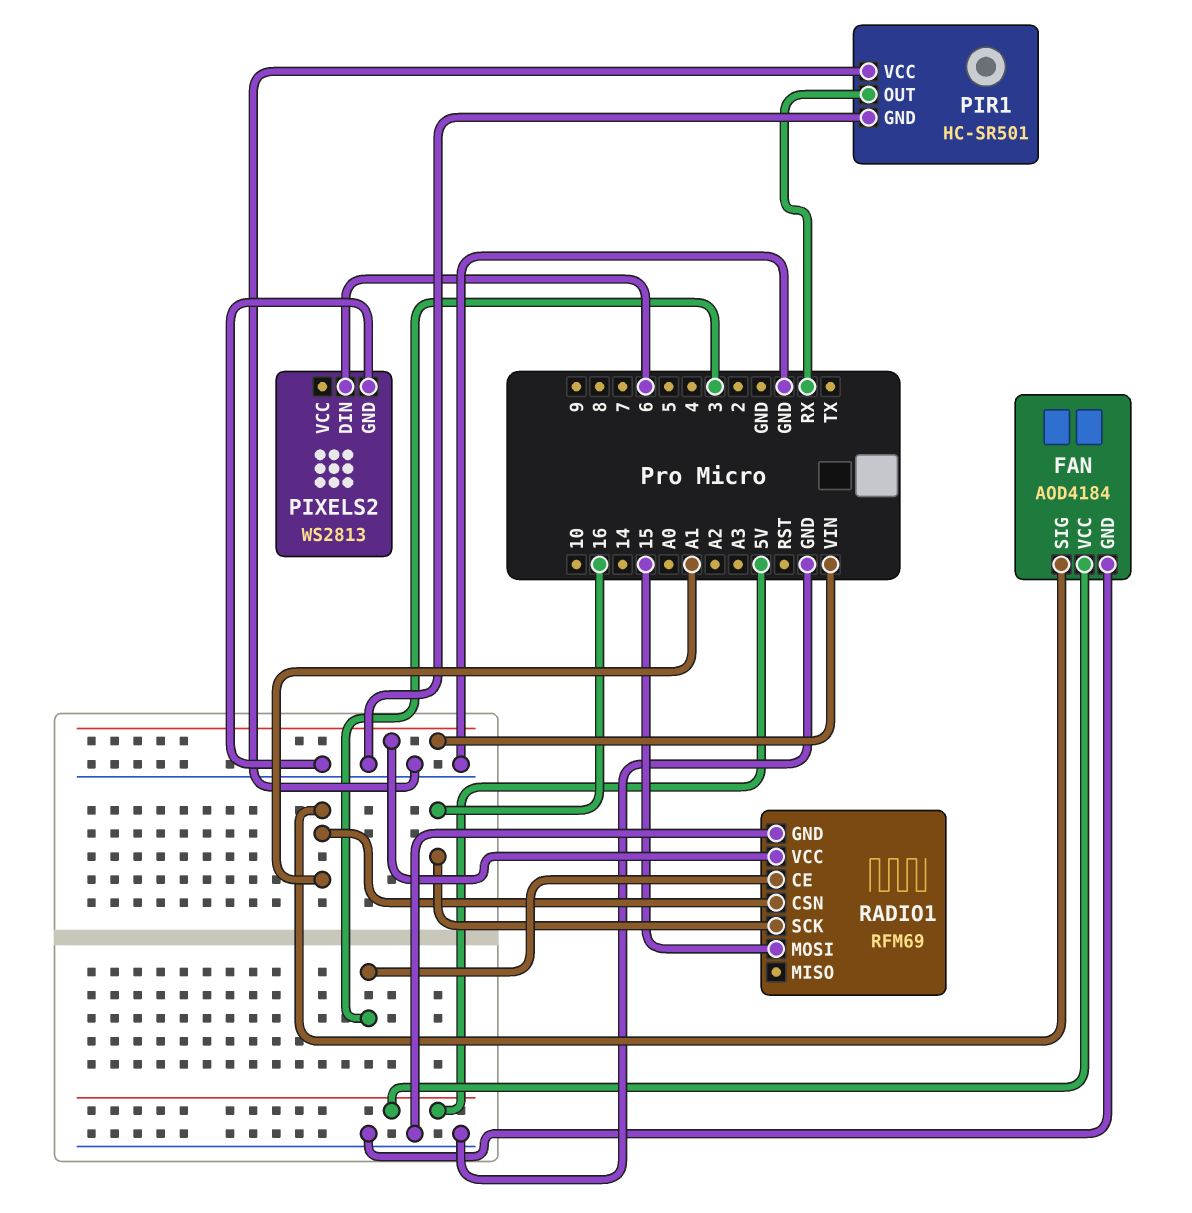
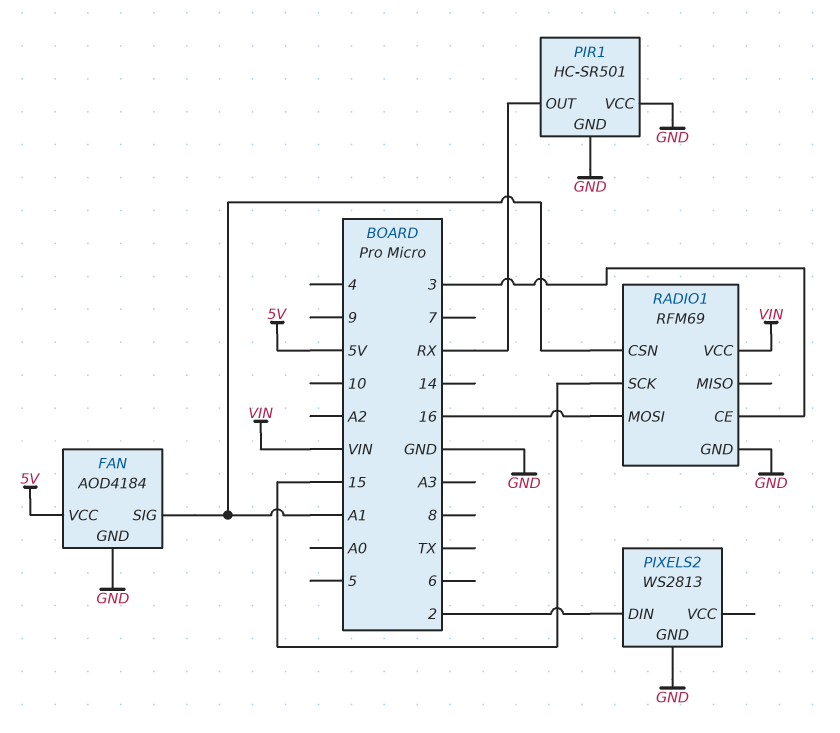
PIXELS2 pin DIN: 6 -> 2
RADIO1 pin MOSI: 15 -> 16
RADIO1 pin SCK: 16 -> 15

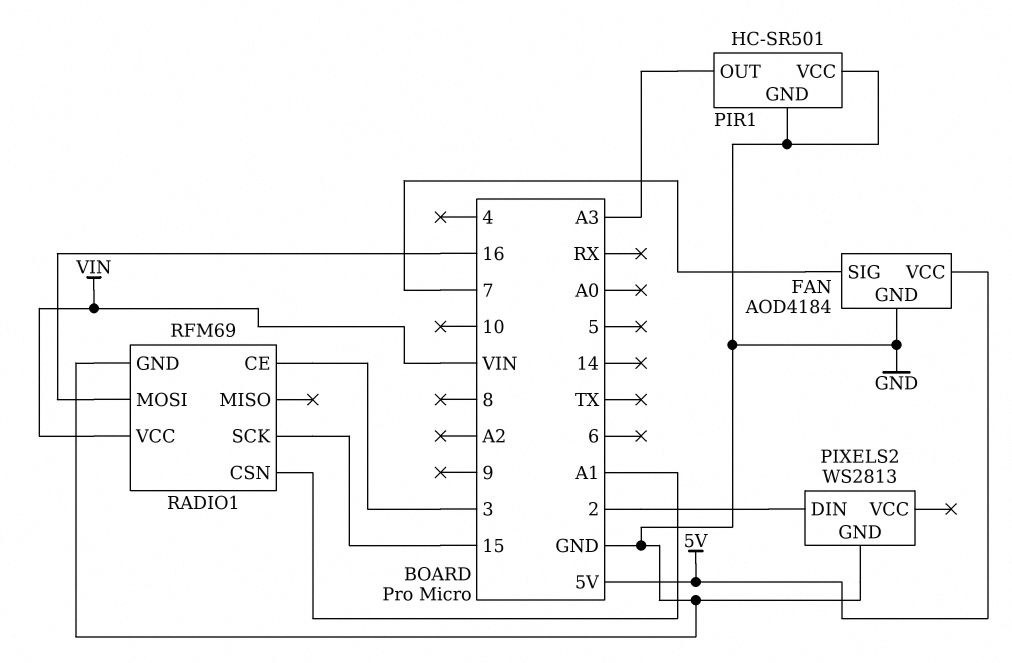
FAN pin SIG: A1 -> 7
PIR1 pin OUT: RX -> A3

